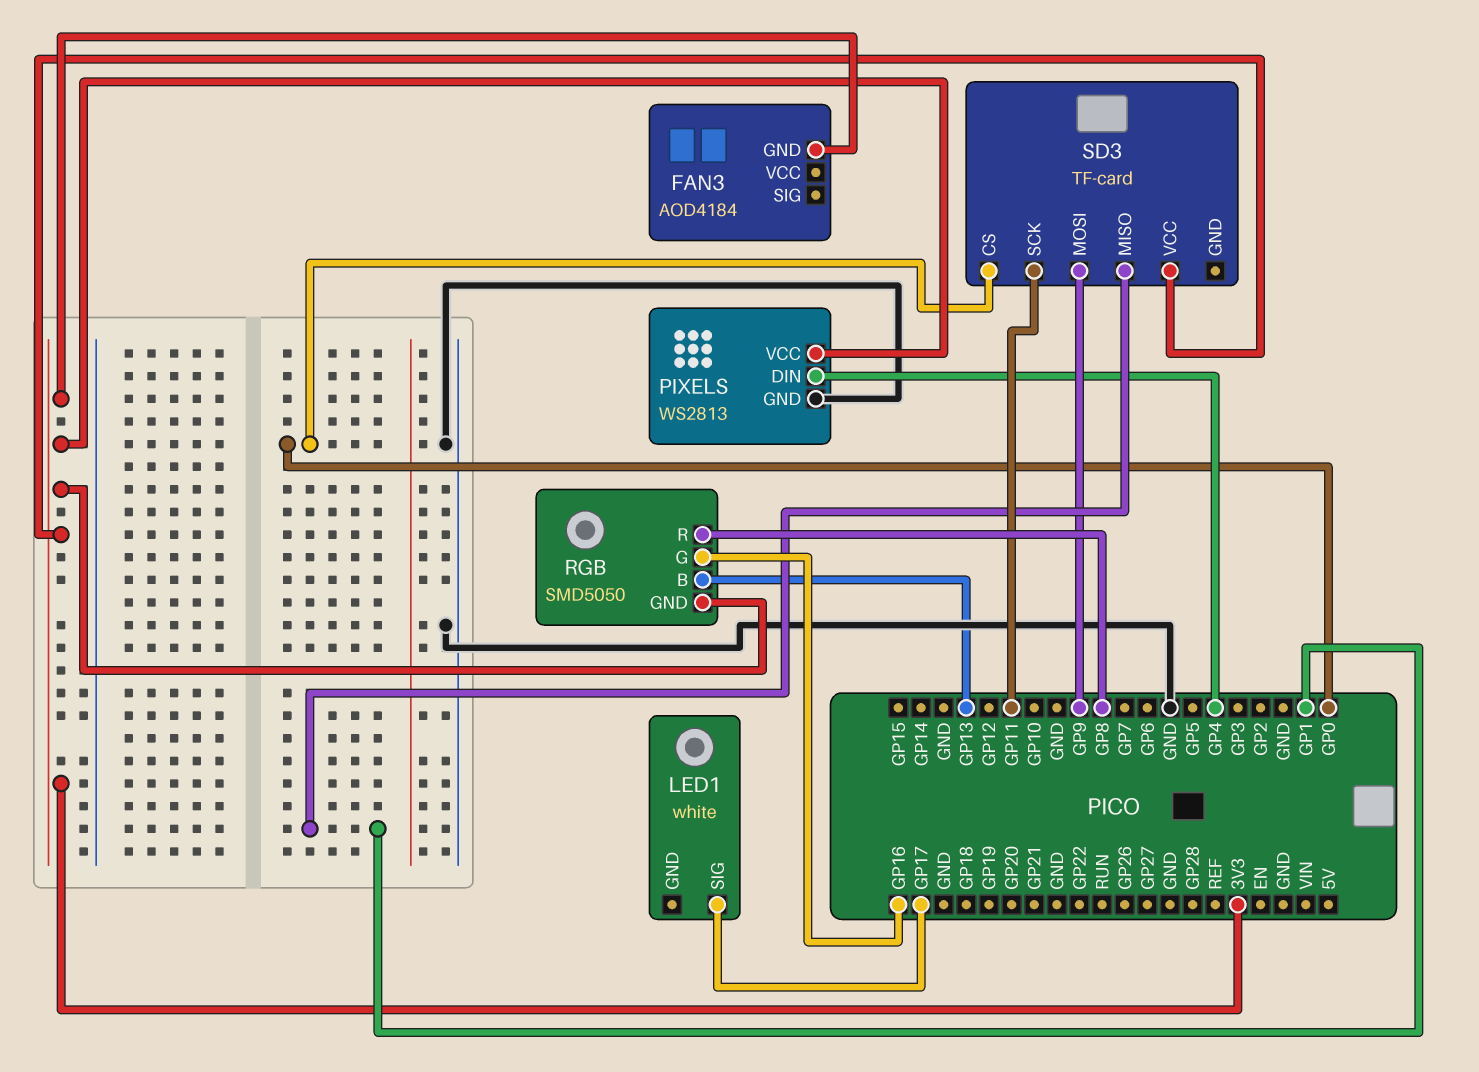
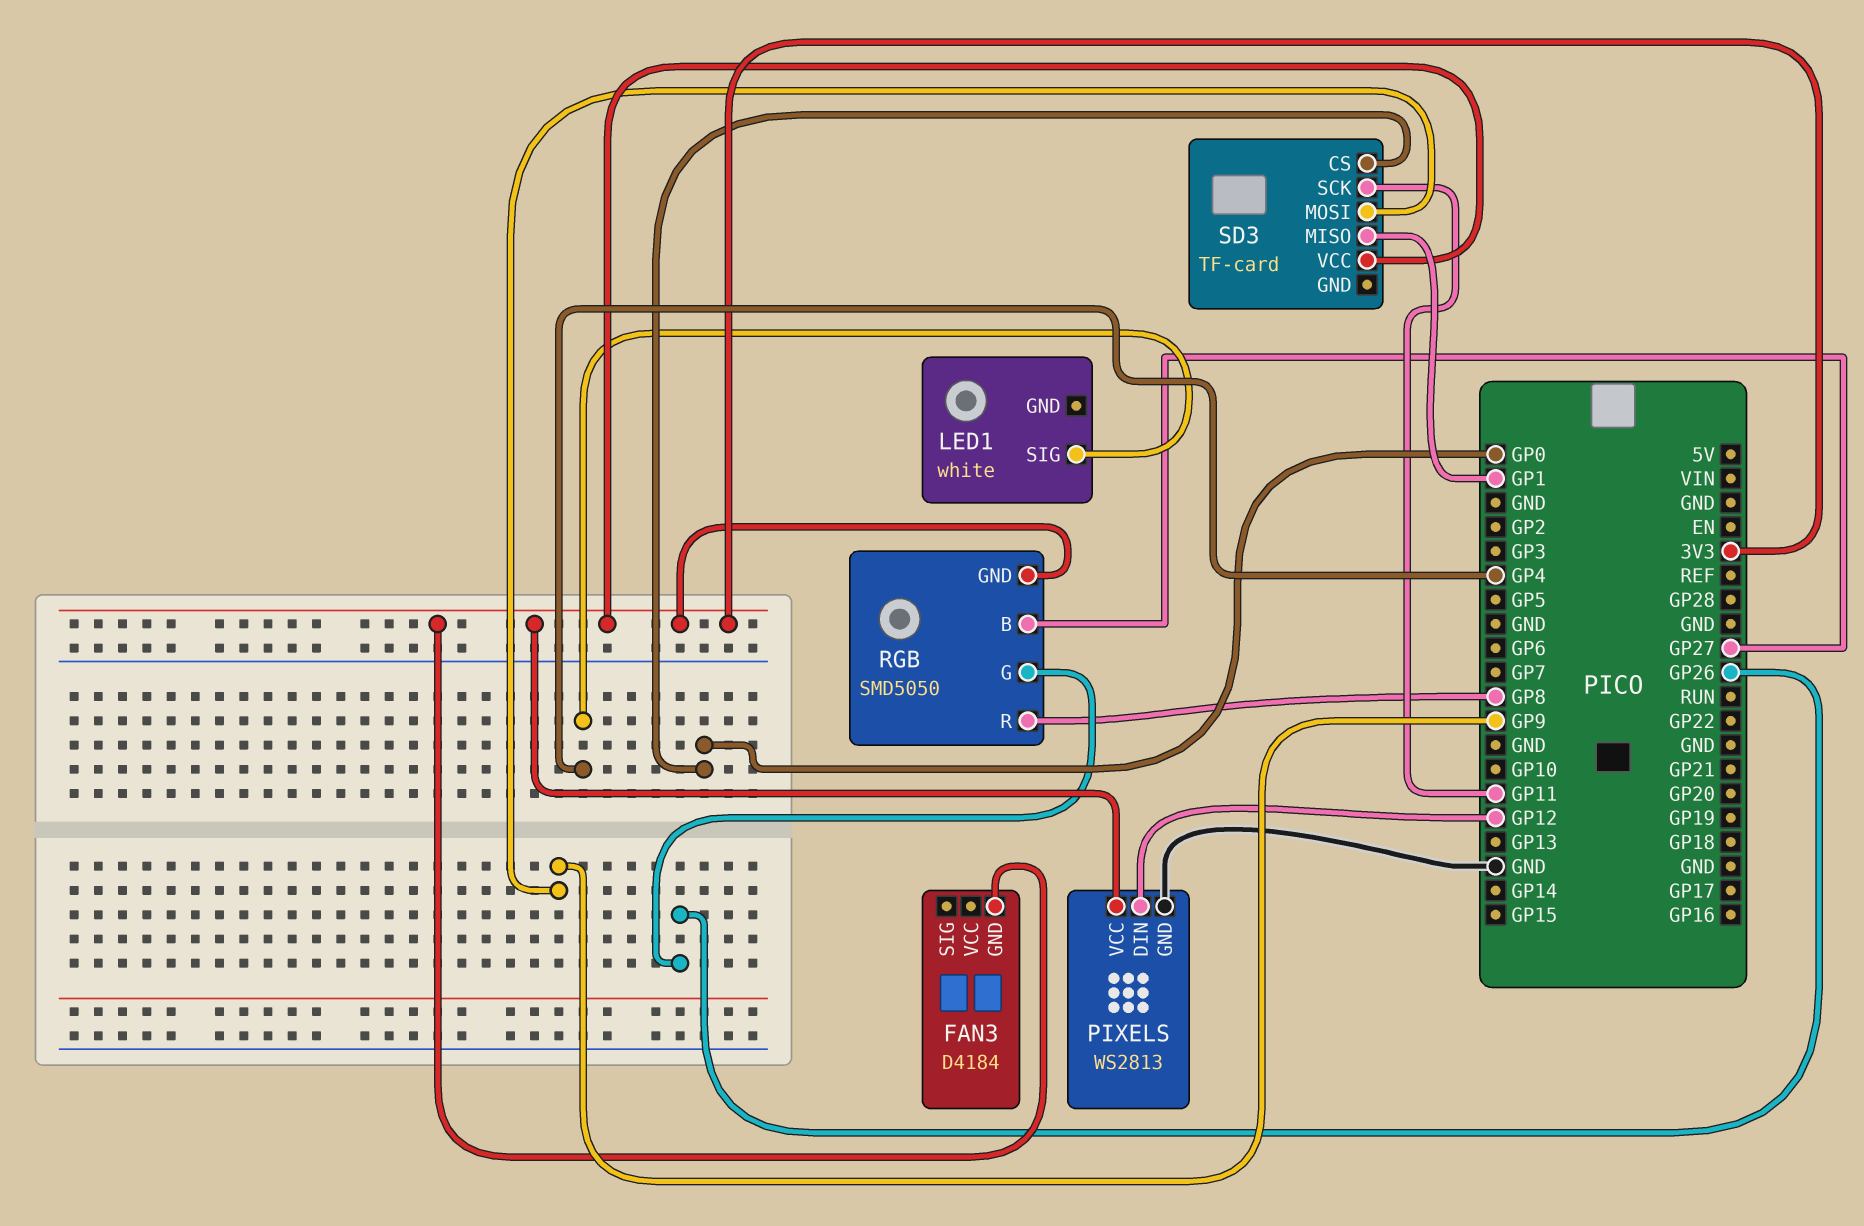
FAN3: AOD4184 -> D4184
LED1 pin SIG: GP17 -> GP4
PIXELS pin DIN: GP4 -> GP12
RGB pin B: GP13 -> GP27
RGB pin G: GP16 -> GP26

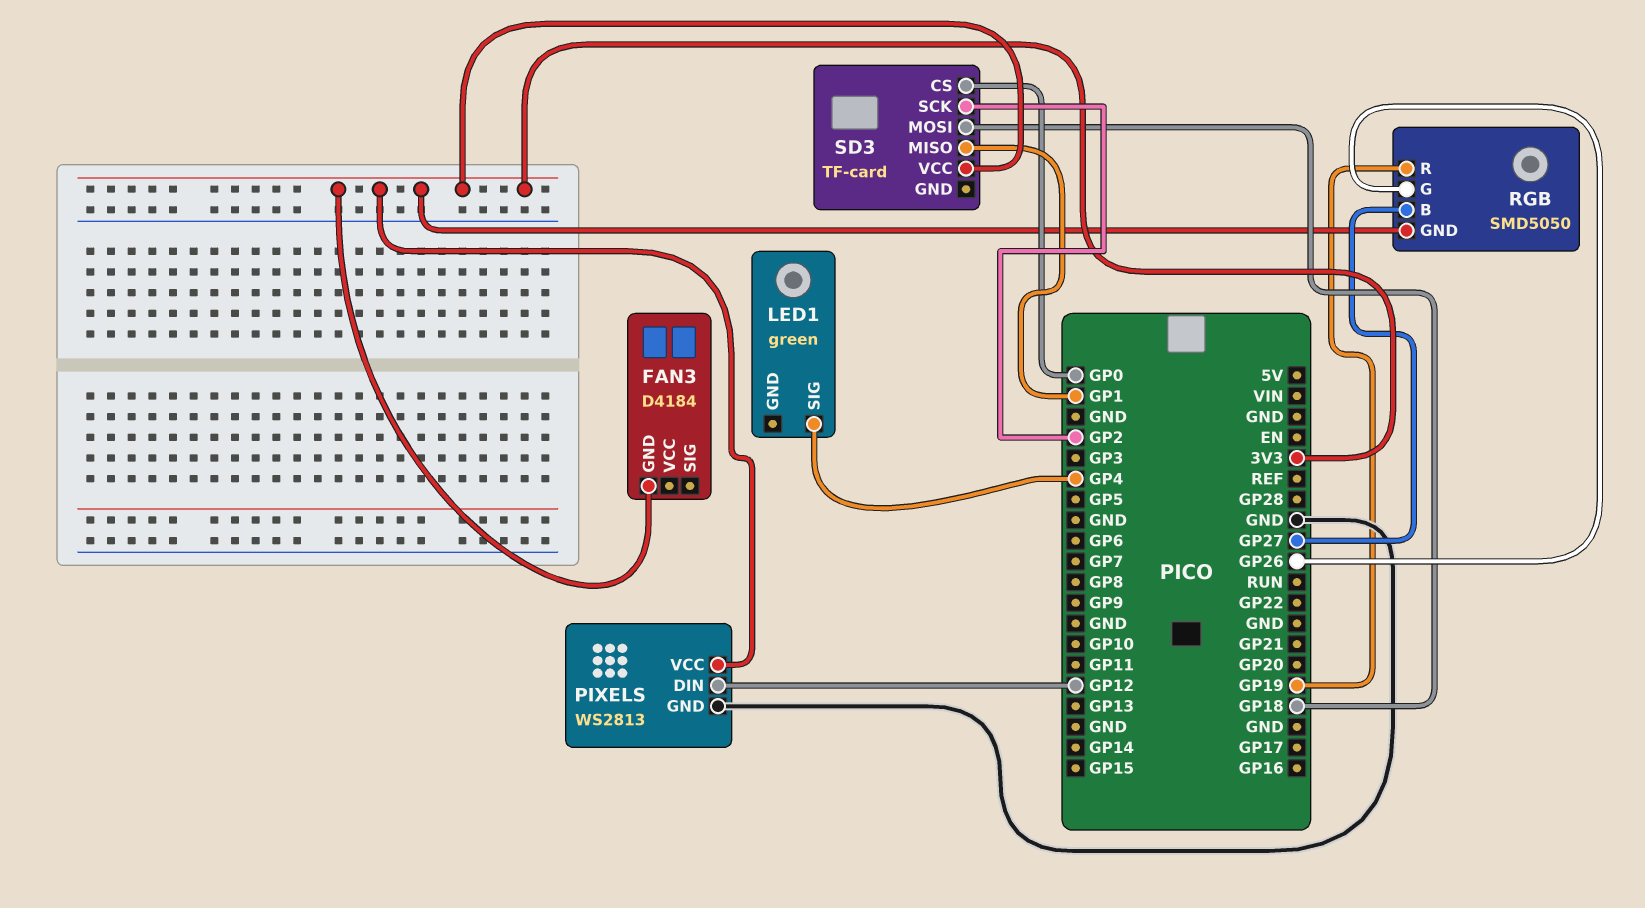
LED1: white -> green
RGB pin R: GP8 -> GP19
SD3 pin MOSI: GP9 -> GP18
SD3 pin SCK: GP11 -> GP2

